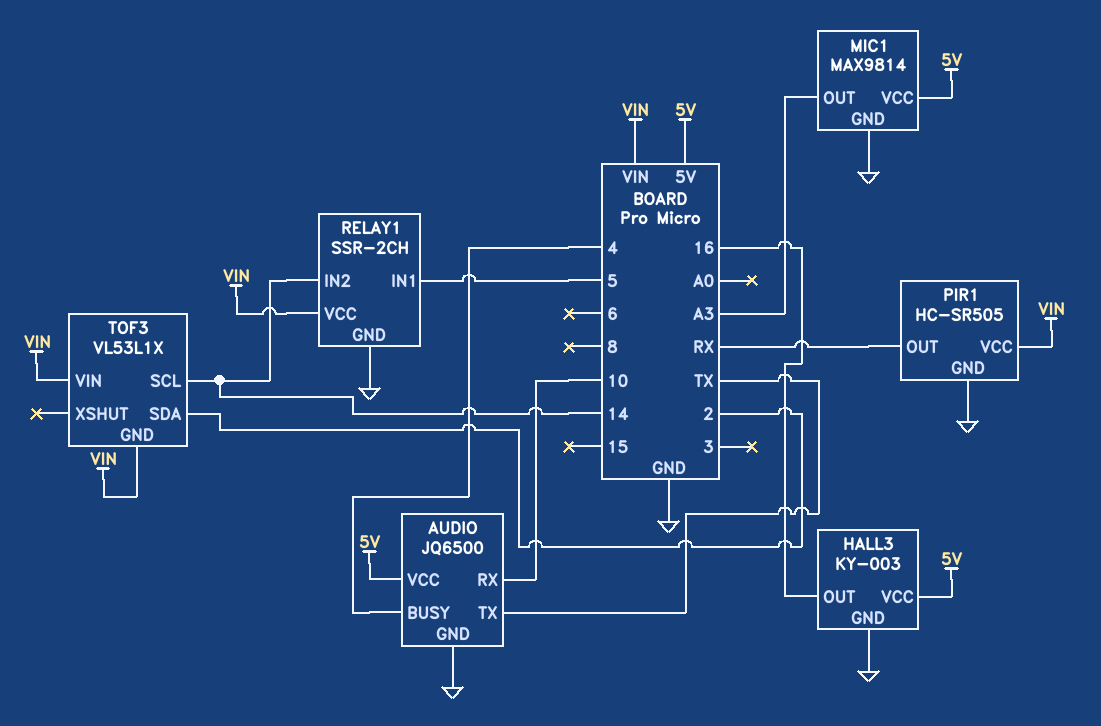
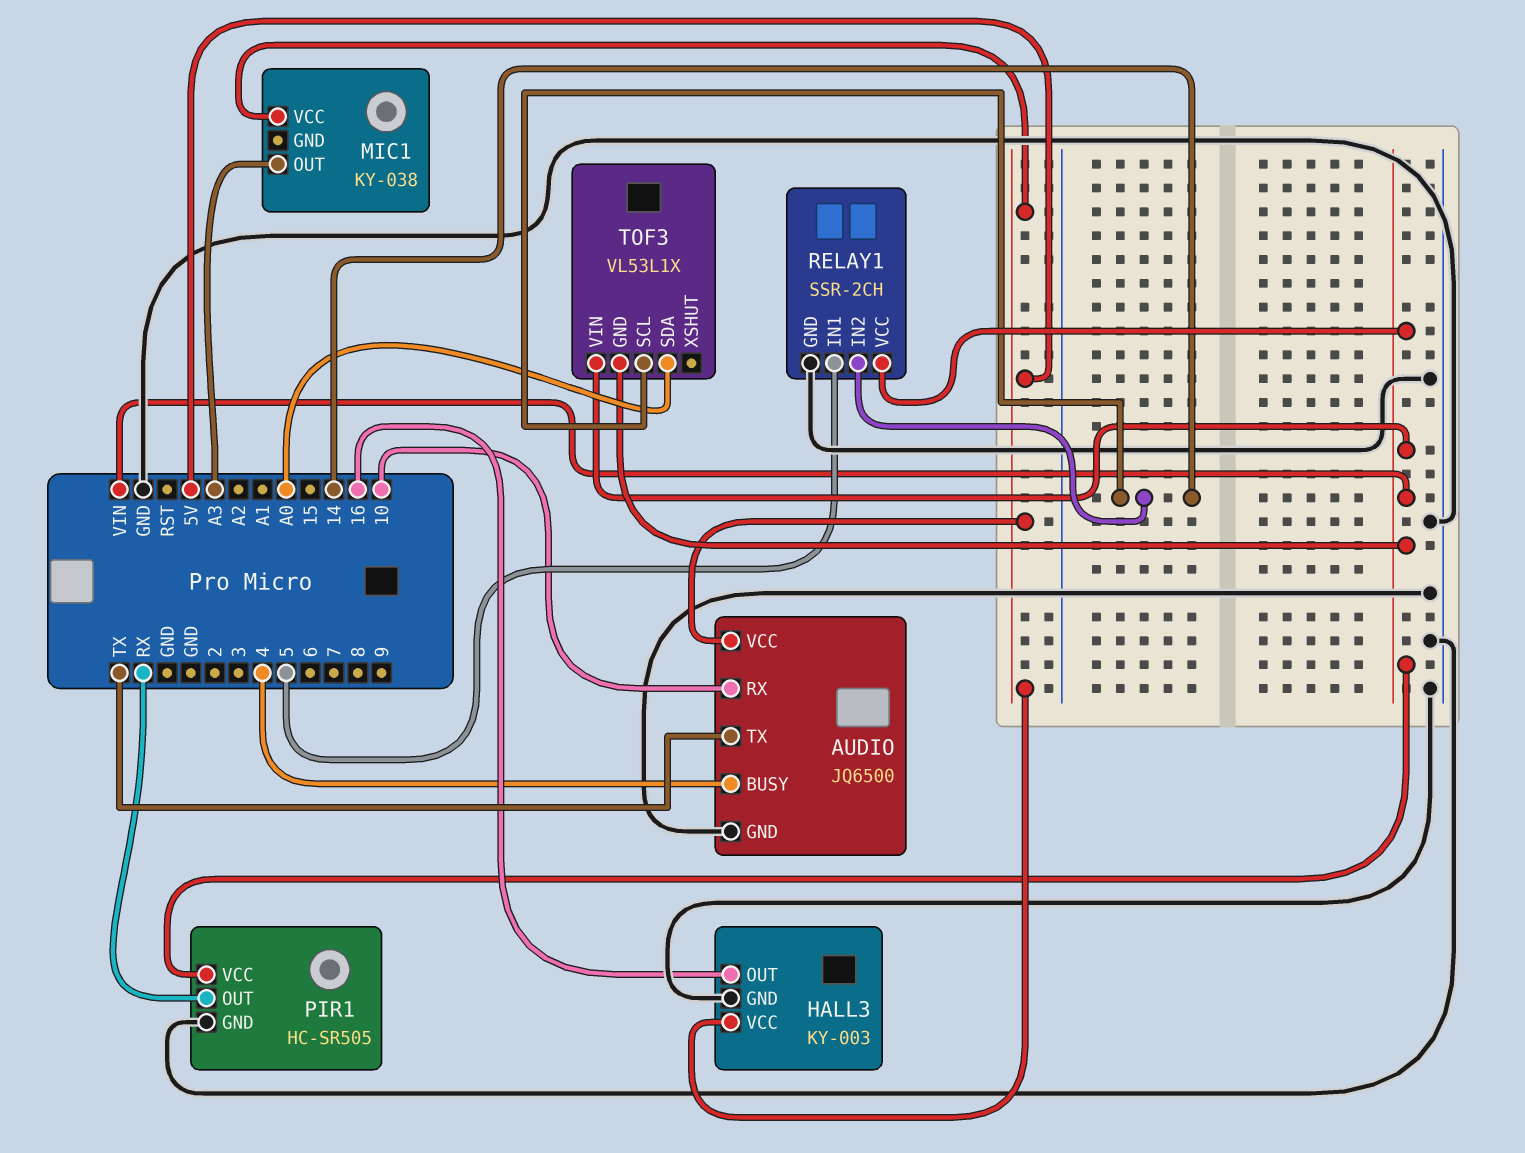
MIC1: MAX9814 -> KY-038
MIC1 pin GND: GND -> none
TOF3 pin SDA: 2 -> A0

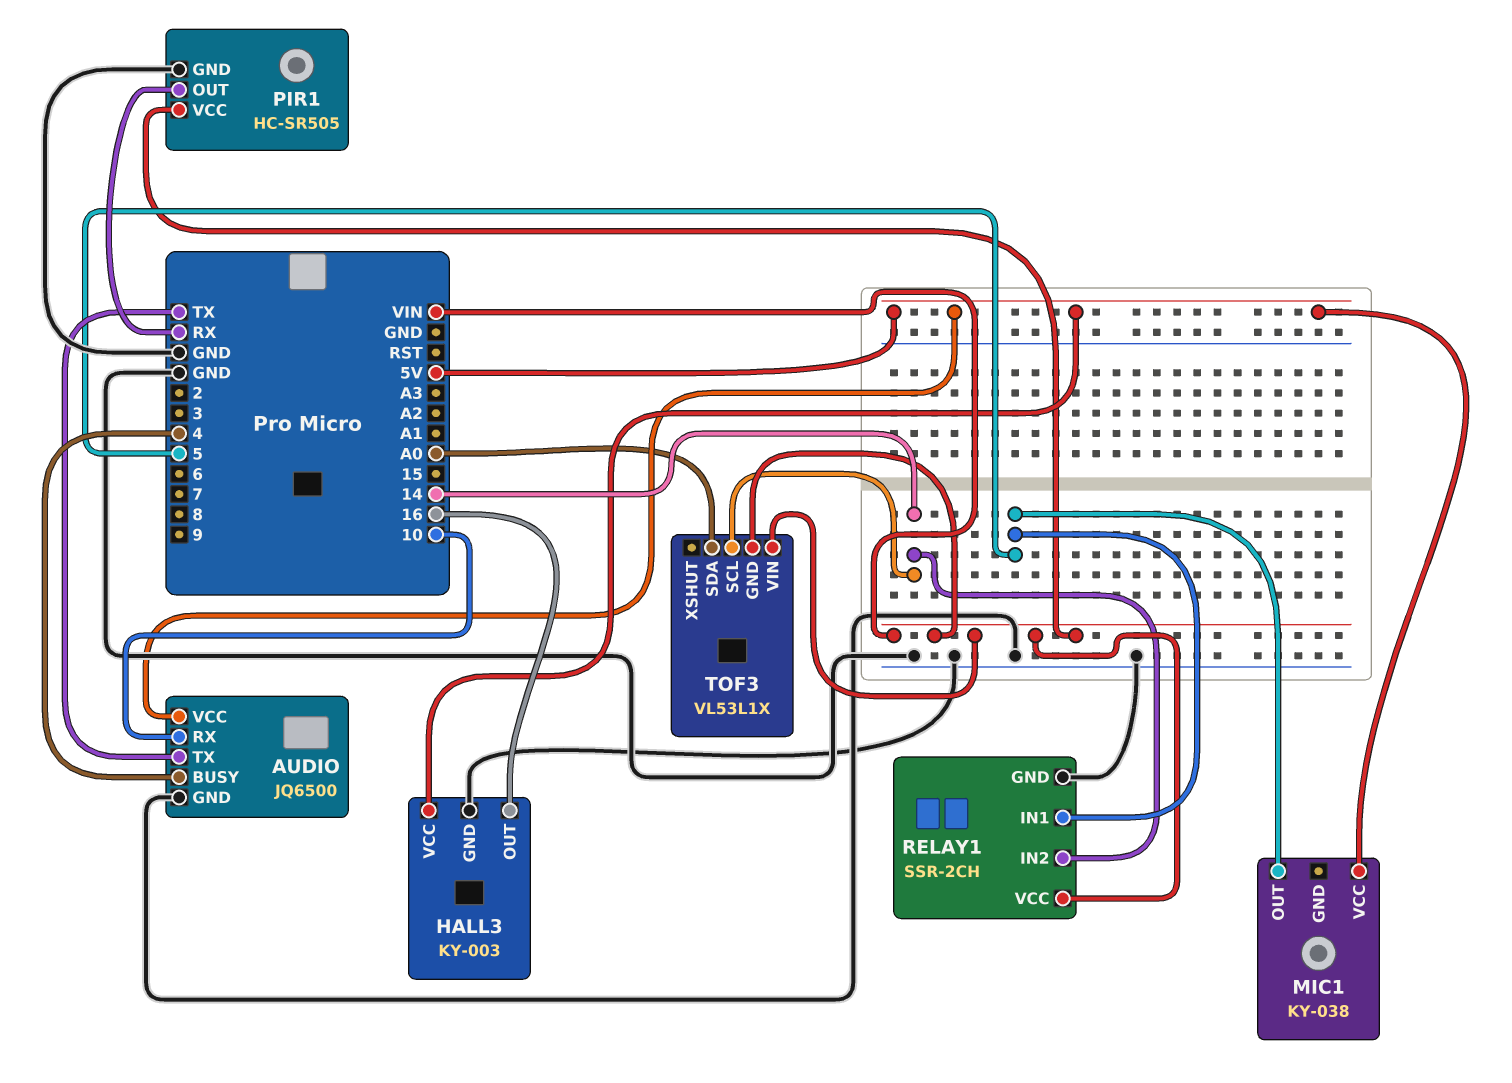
MIC1 pin OUT: A3 -> 5

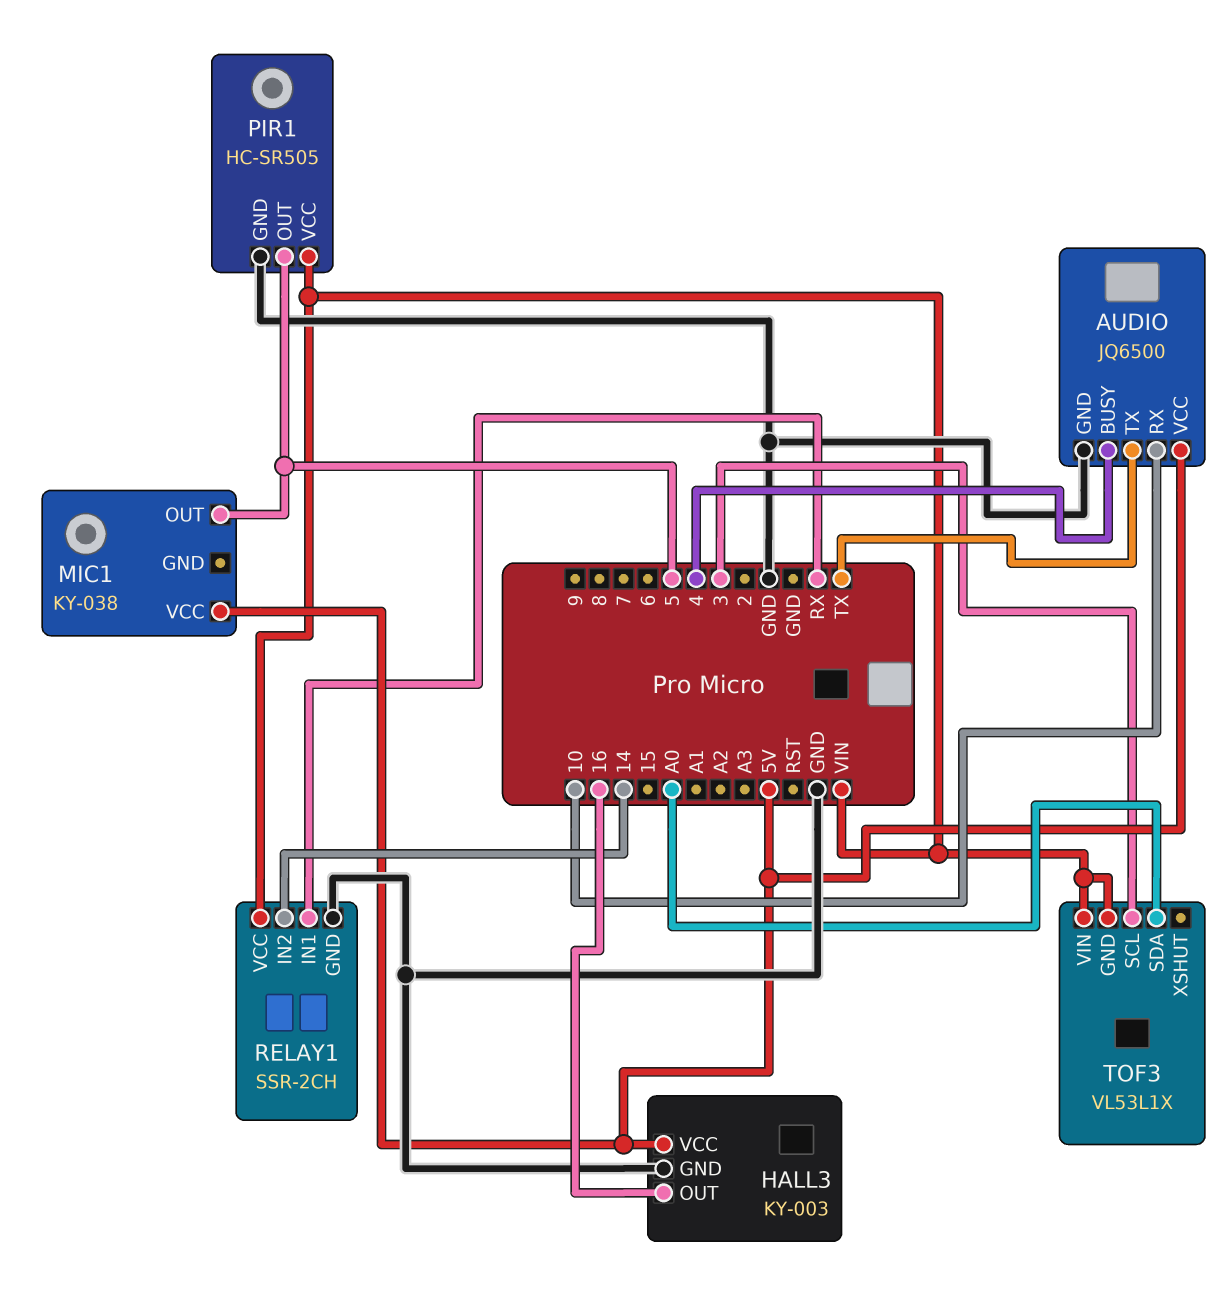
PIR1 pin OUT: RX -> 5
RELAY1 pin IN1: 5 -> RX
TOF3 pin SCL: 14 -> 3

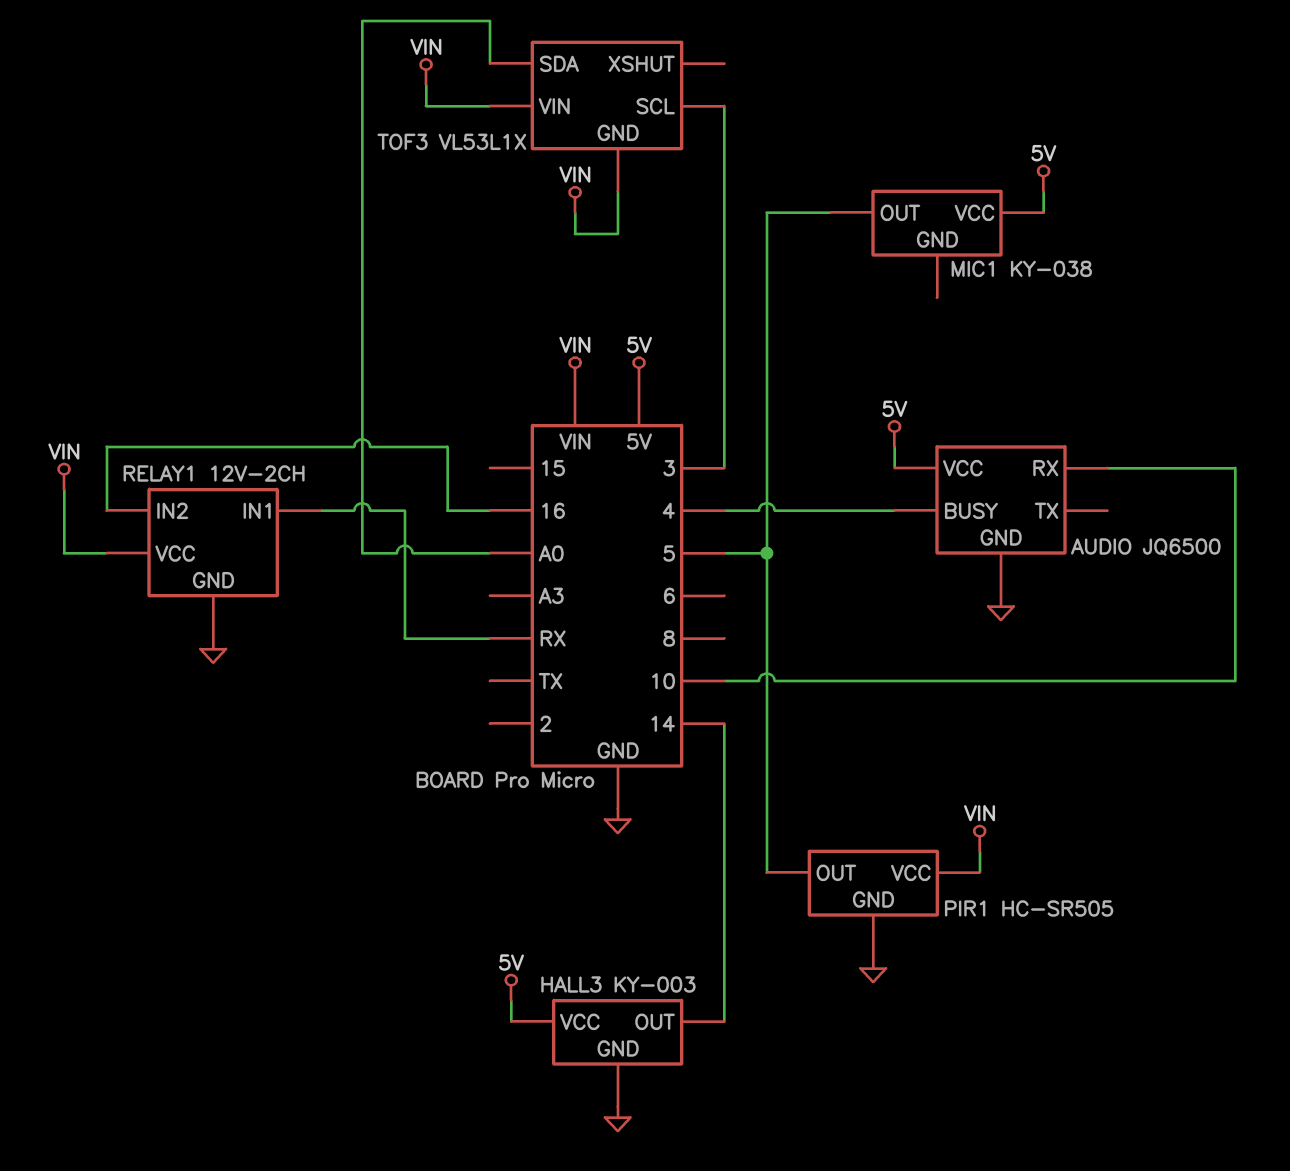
AUDIO pin TX: TX -> none
HALL3 pin OUT: 16 -> 14
RELAY1: SSR-2CH -> 12V-2CH
RELAY1 pin IN2: 14 -> 16

